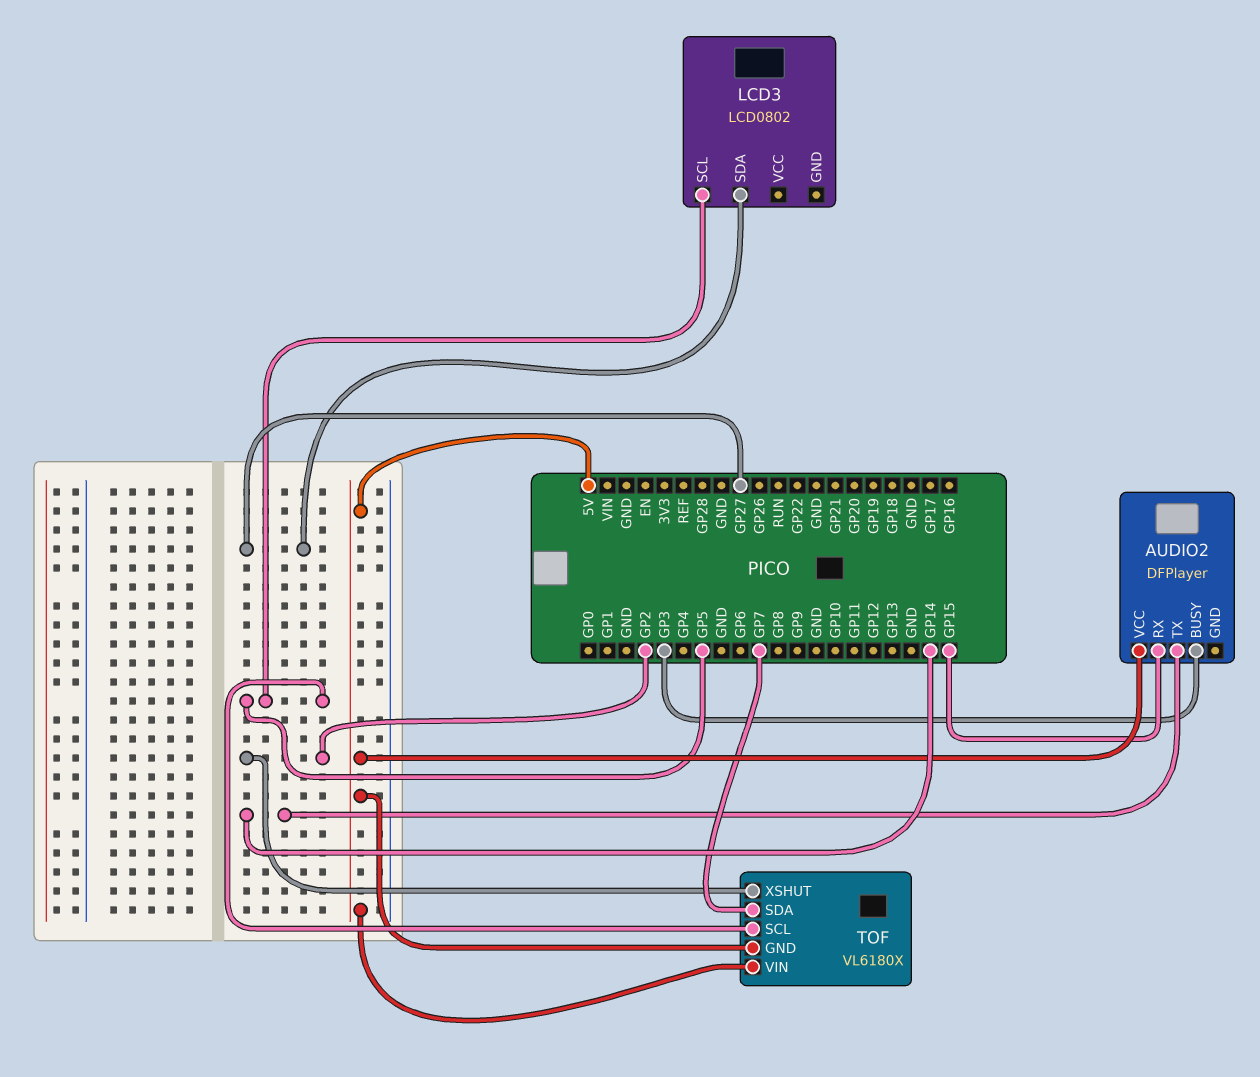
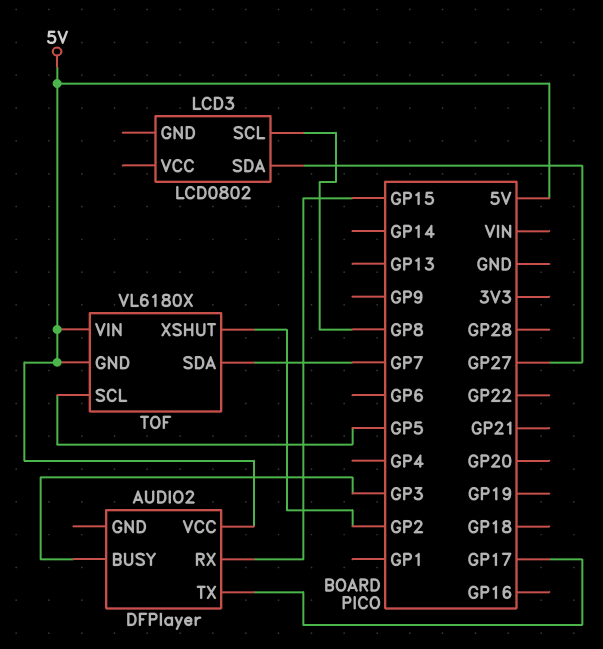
AUDIO2 pin TX: GP14 -> GP17
LCD3 pin SCL: GP5 -> GP8

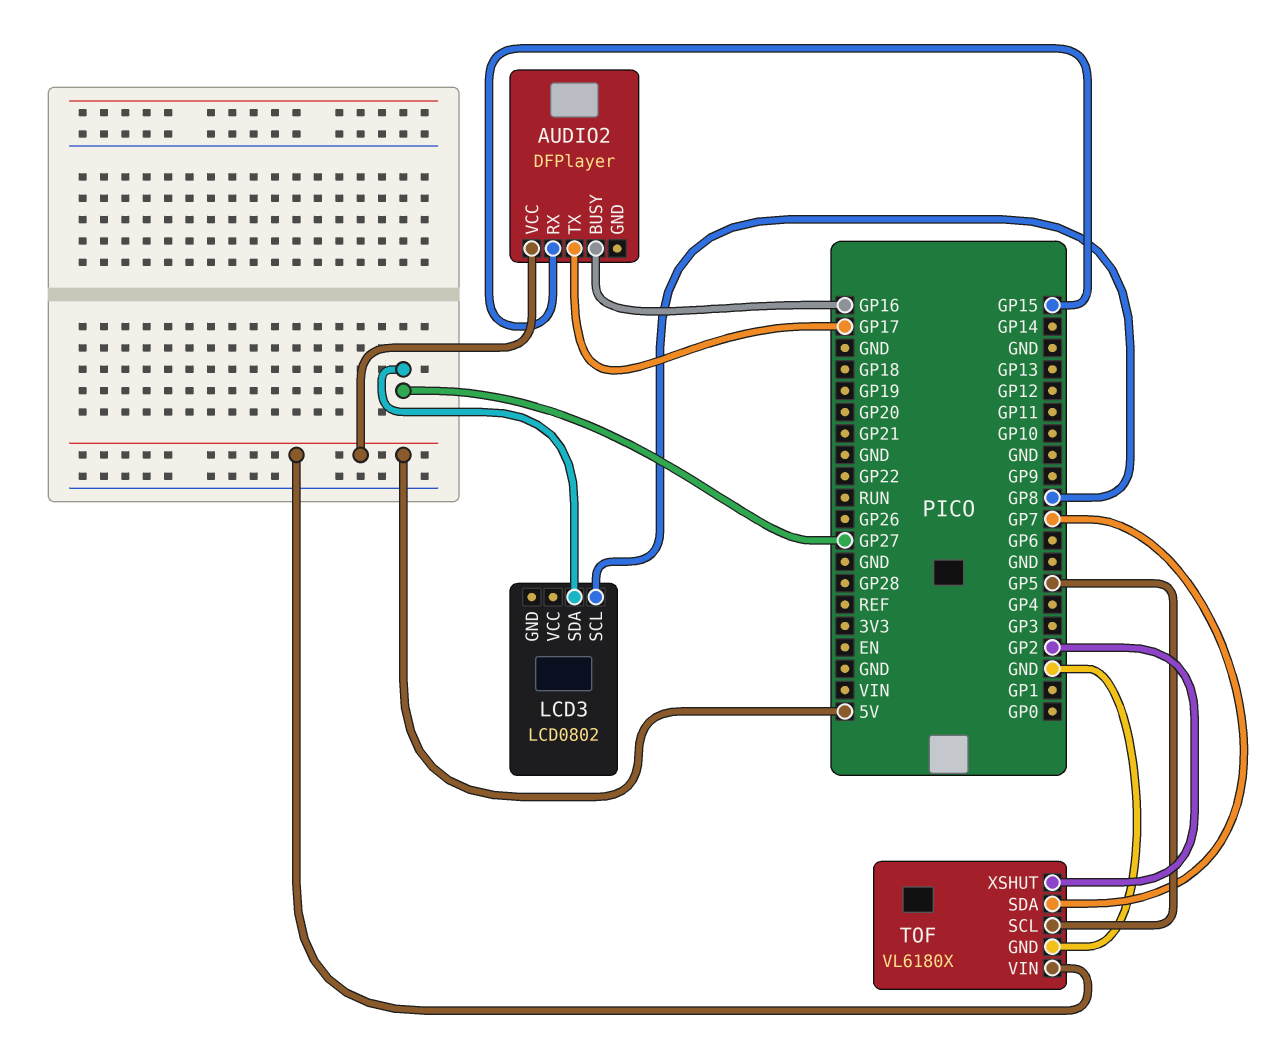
AUDIO2 pin BUSY: GP3 -> GP16
TOF pin GND: 5V -> GND

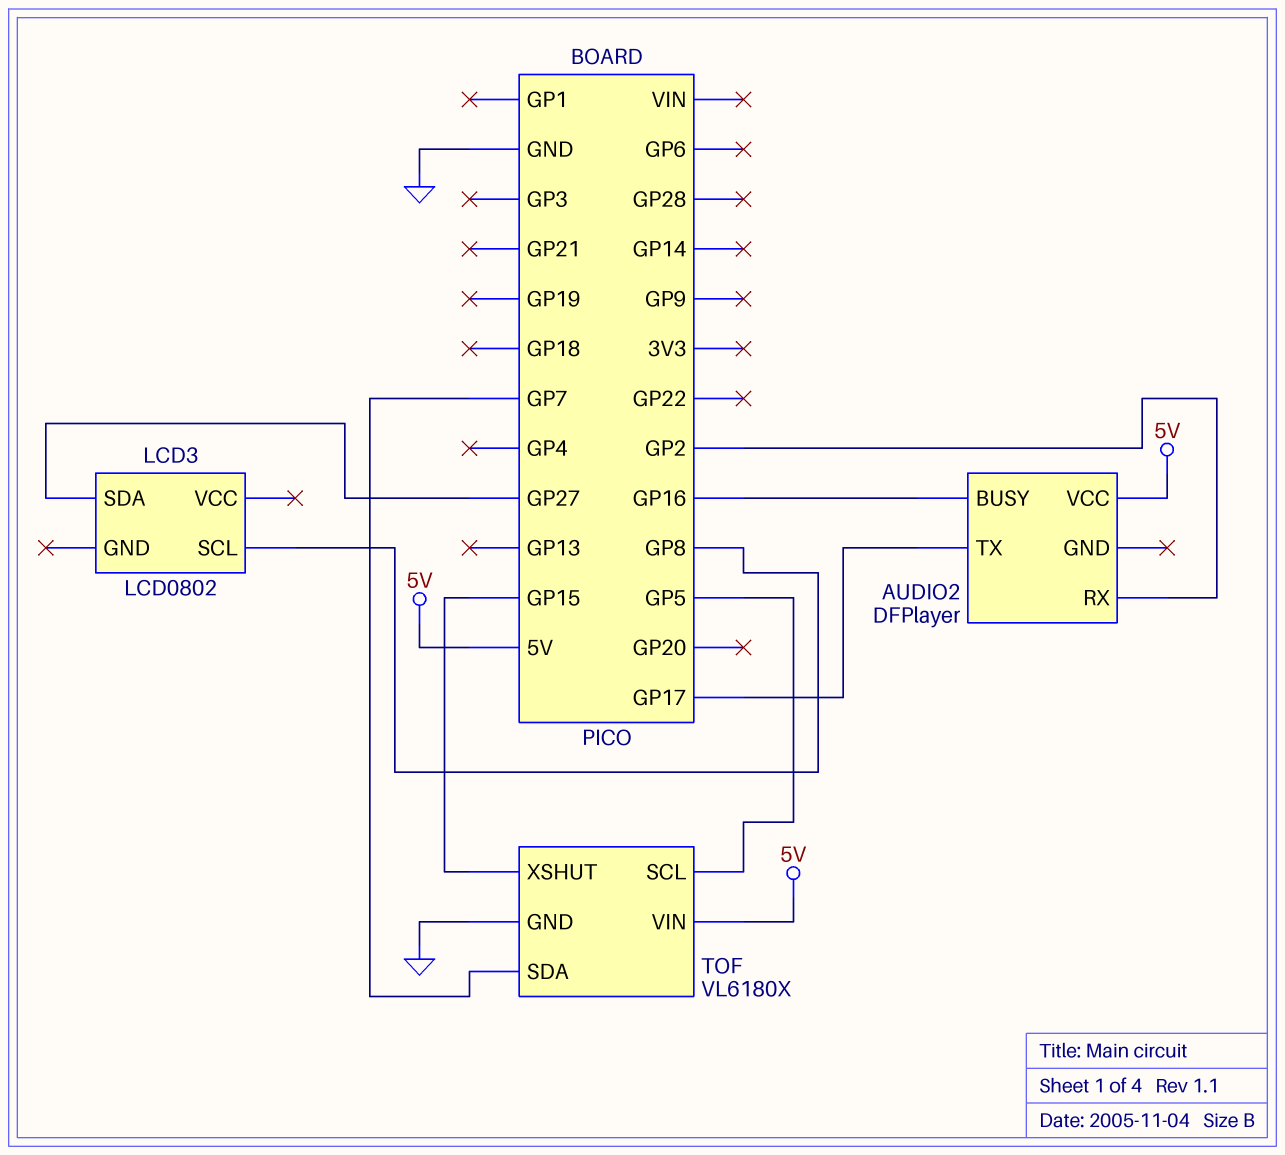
AUDIO2 pin RX: GP15 -> GP2
TOF pin XSHUT: GP2 -> GP15

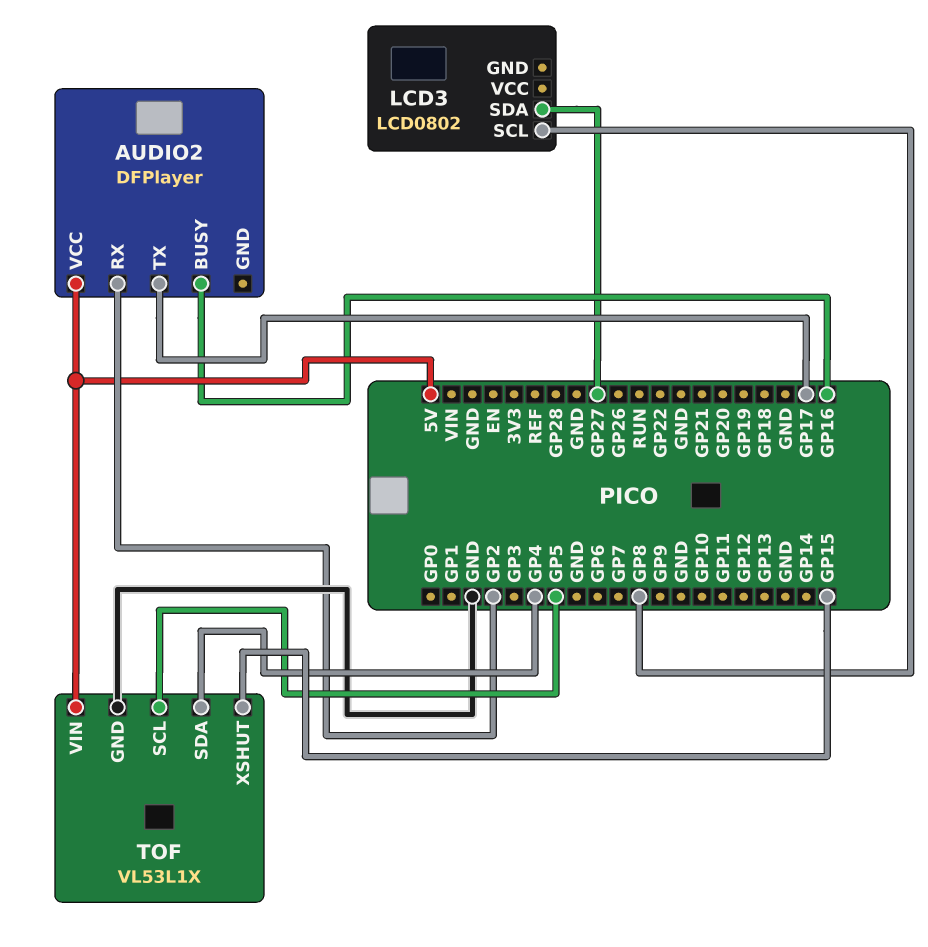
TOF: VL6180X -> VL53L1X
TOF pin SDA: GP7 -> GP4

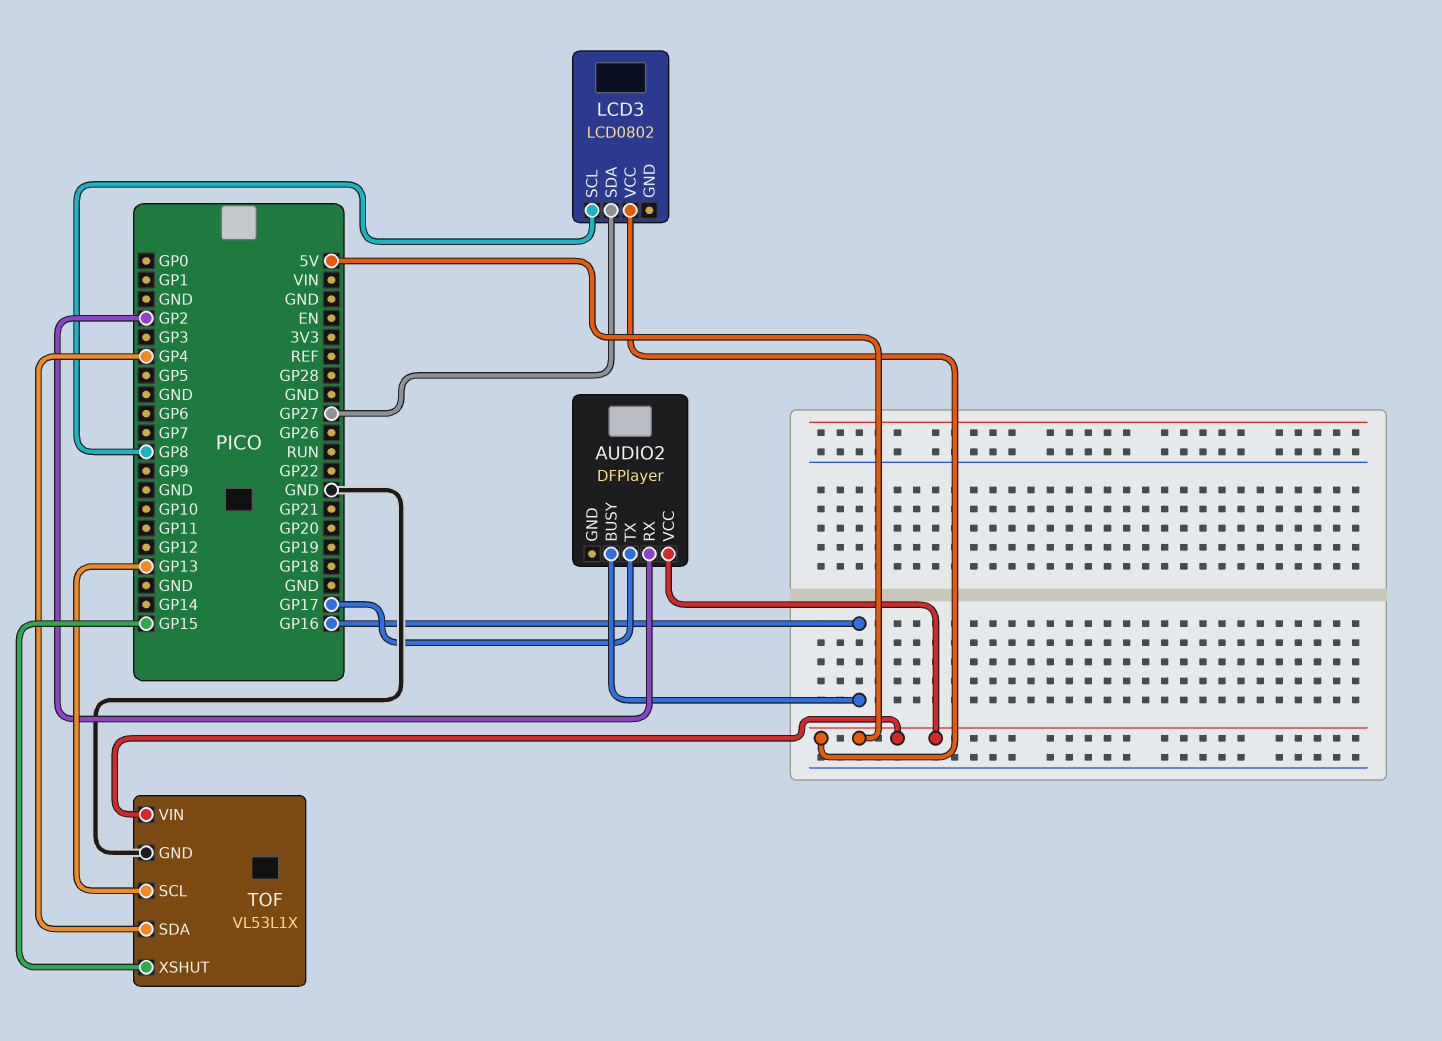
LCD3 pin VCC: none -> 5V
TOF pin SCL: GP5 -> GP13

